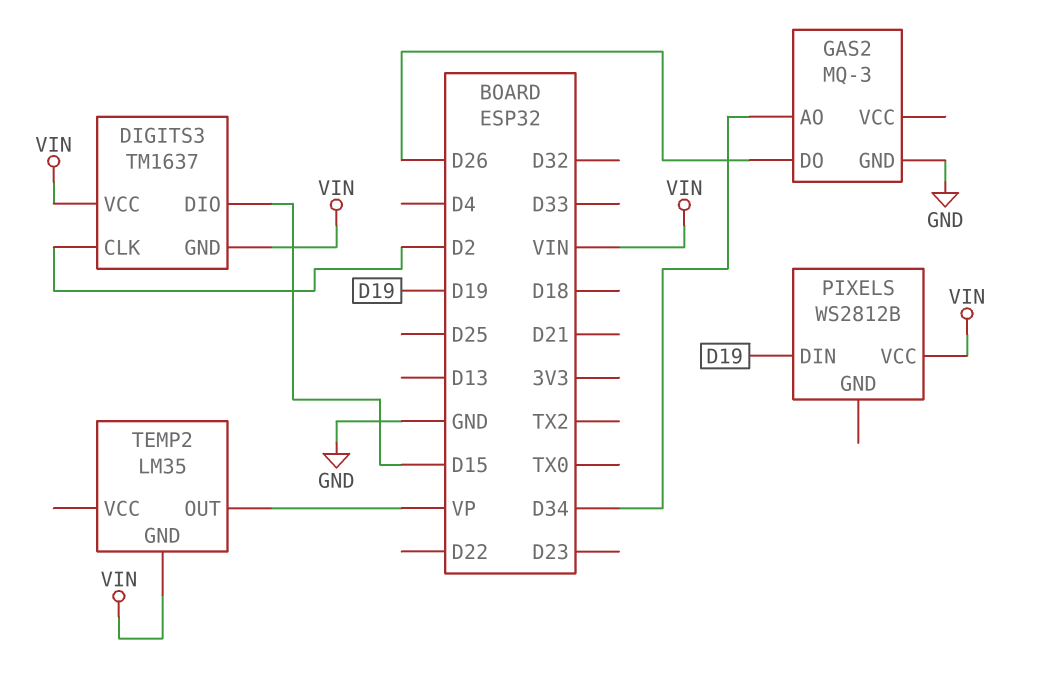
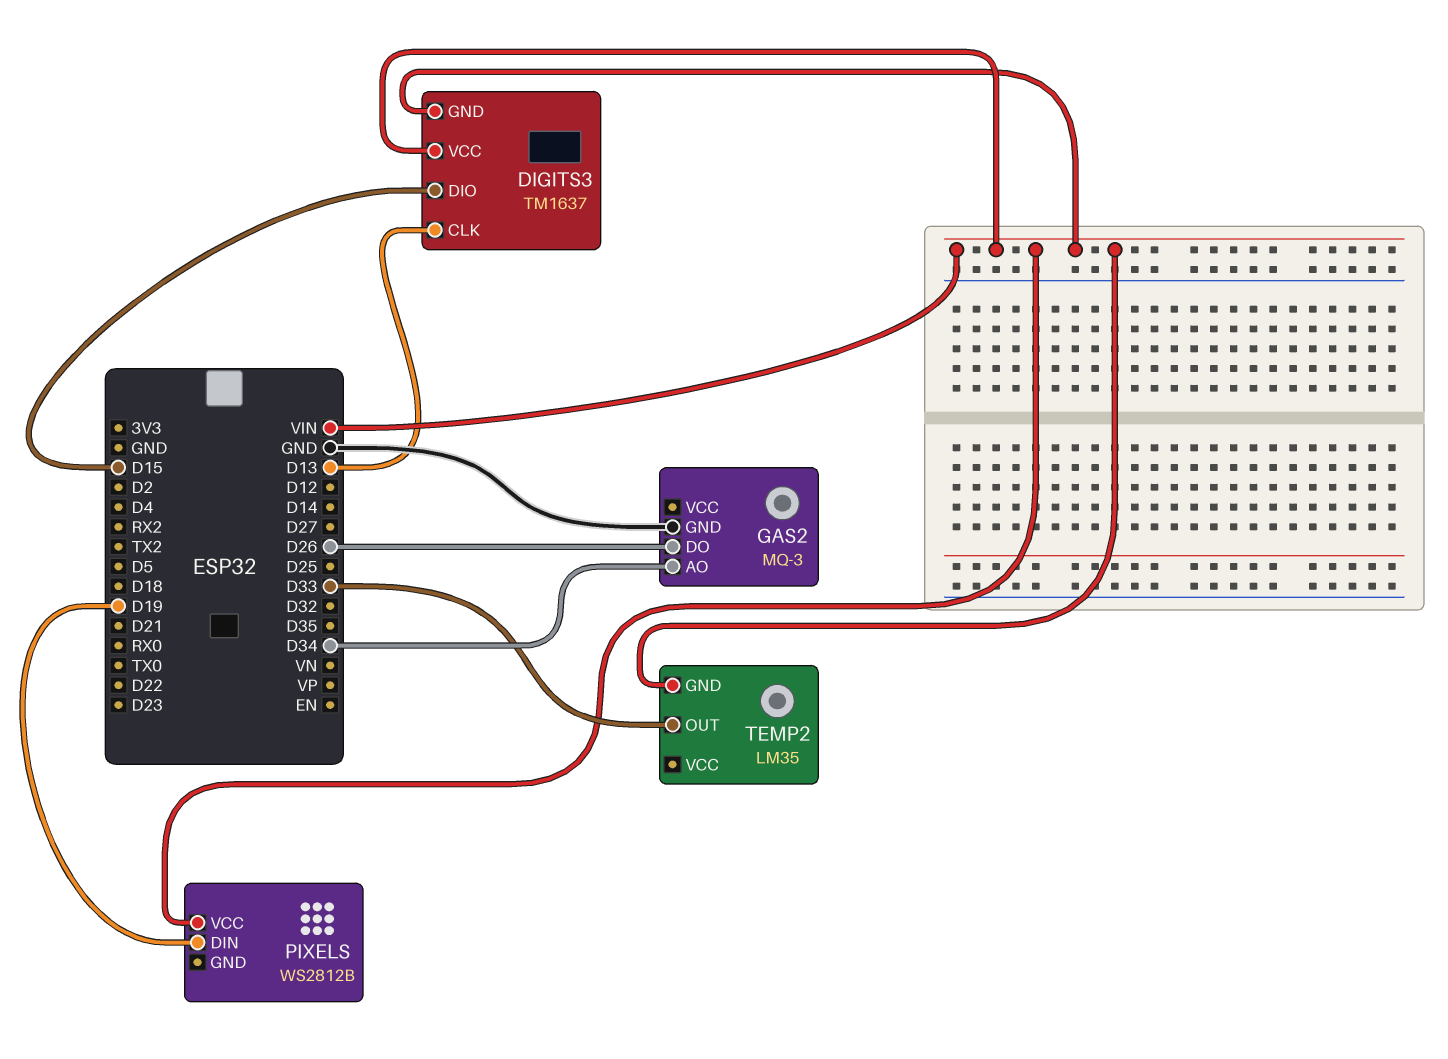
DIGITS3 pin CLK: D2 -> D13
TEMP2 pin OUT: VP -> D33

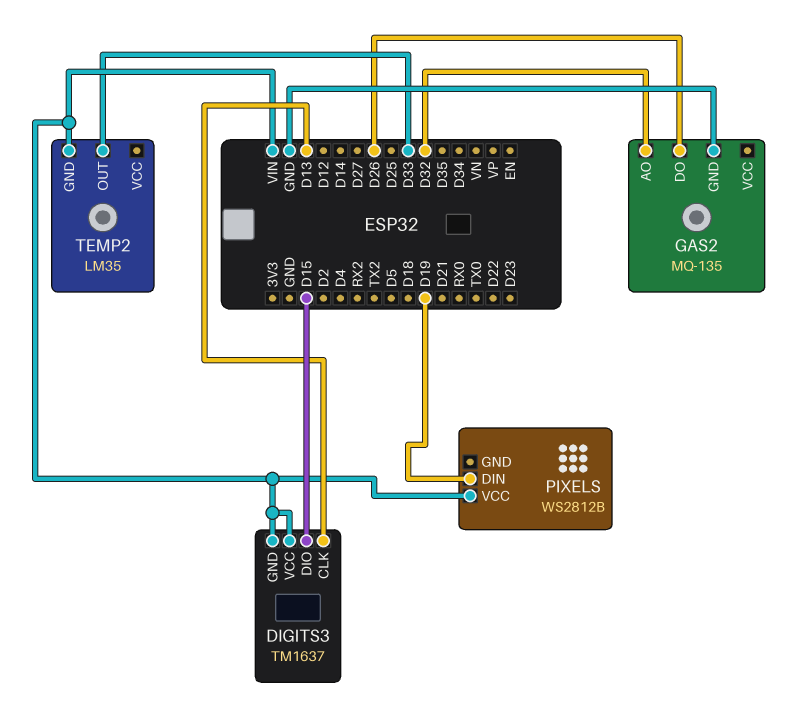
GAS2: MQ-3 -> MQ-135
GAS2 pin AO: D34 -> D32

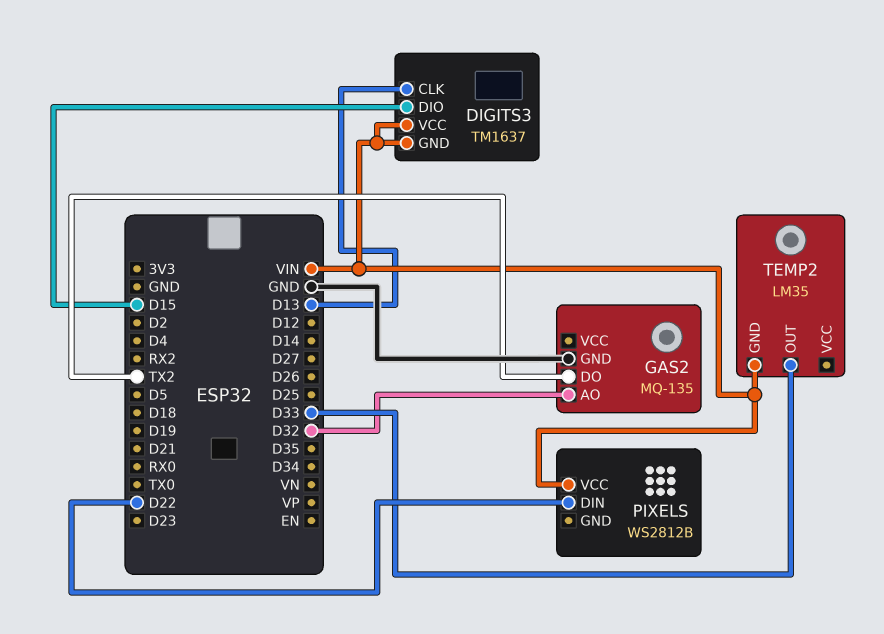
GAS2 pin DO: D26 -> TX2
PIXELS pin DIN: D19 -> D22

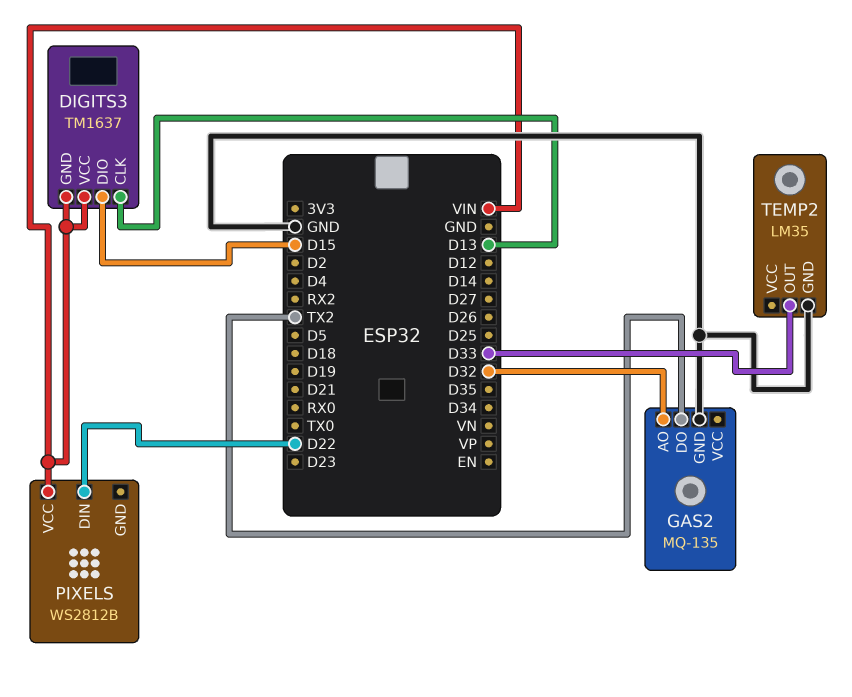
TEMP2 pin GND: VIN -> GND

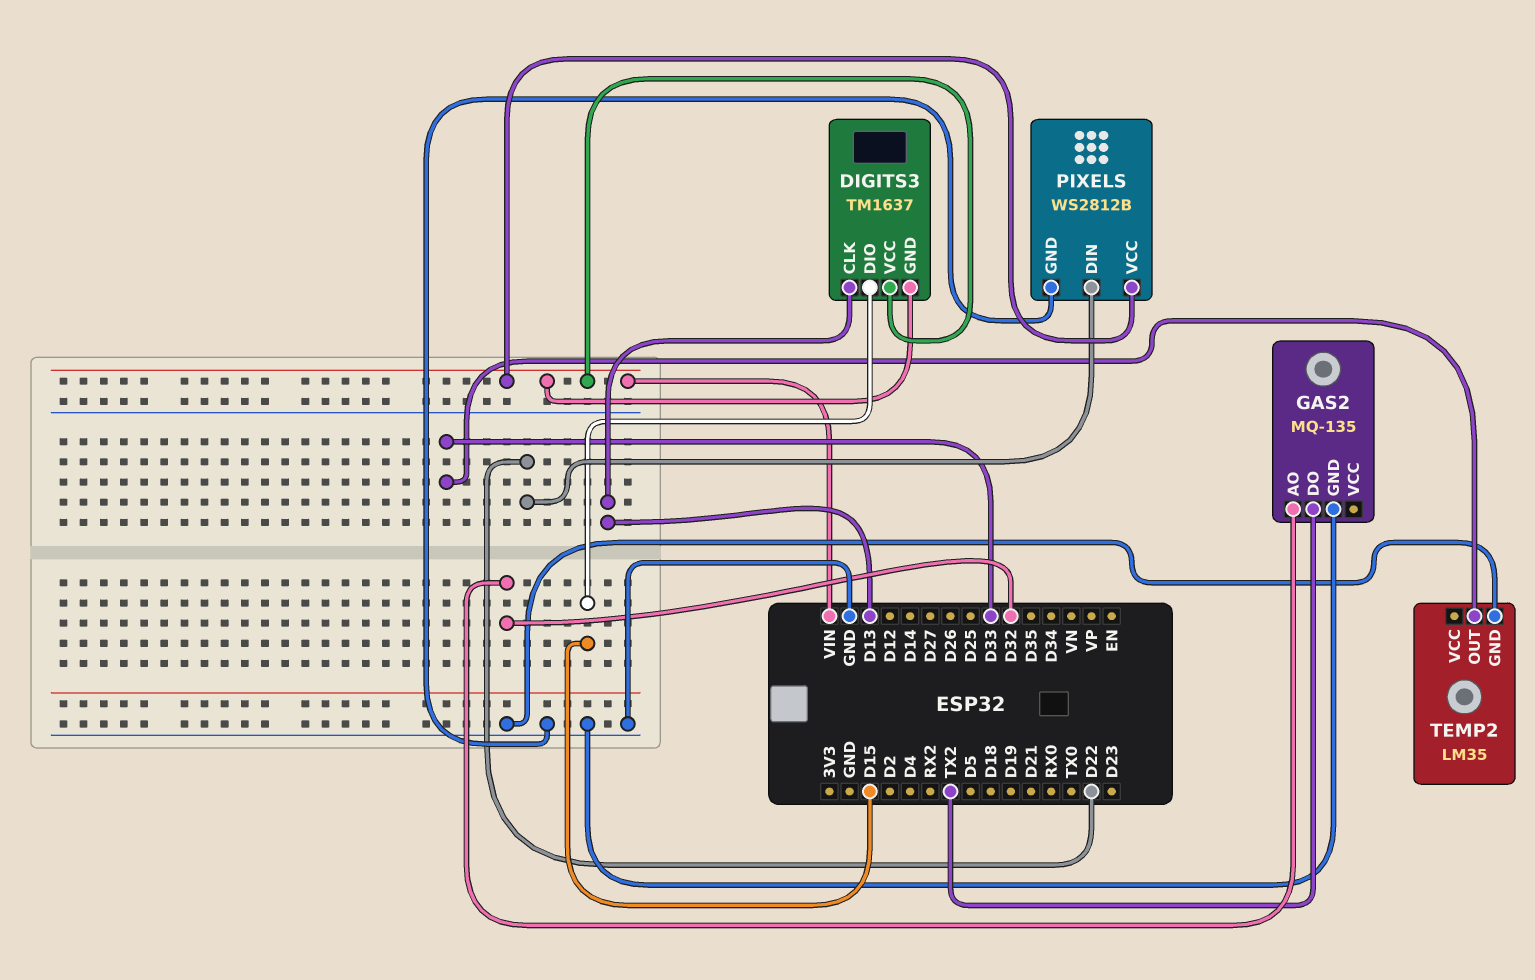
PIXELS pin GND: none -> GND

